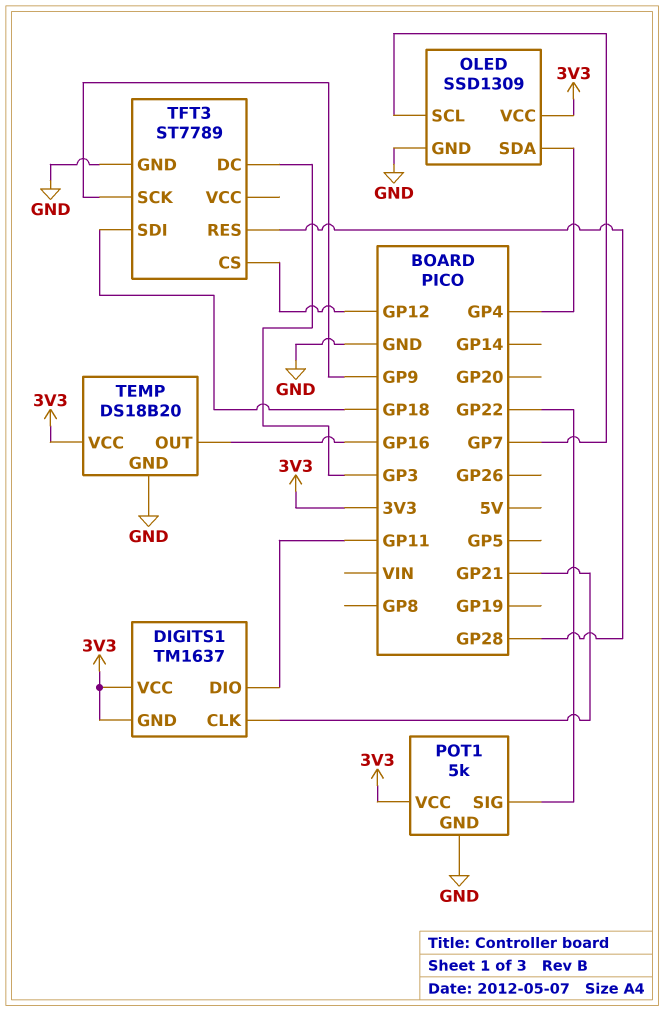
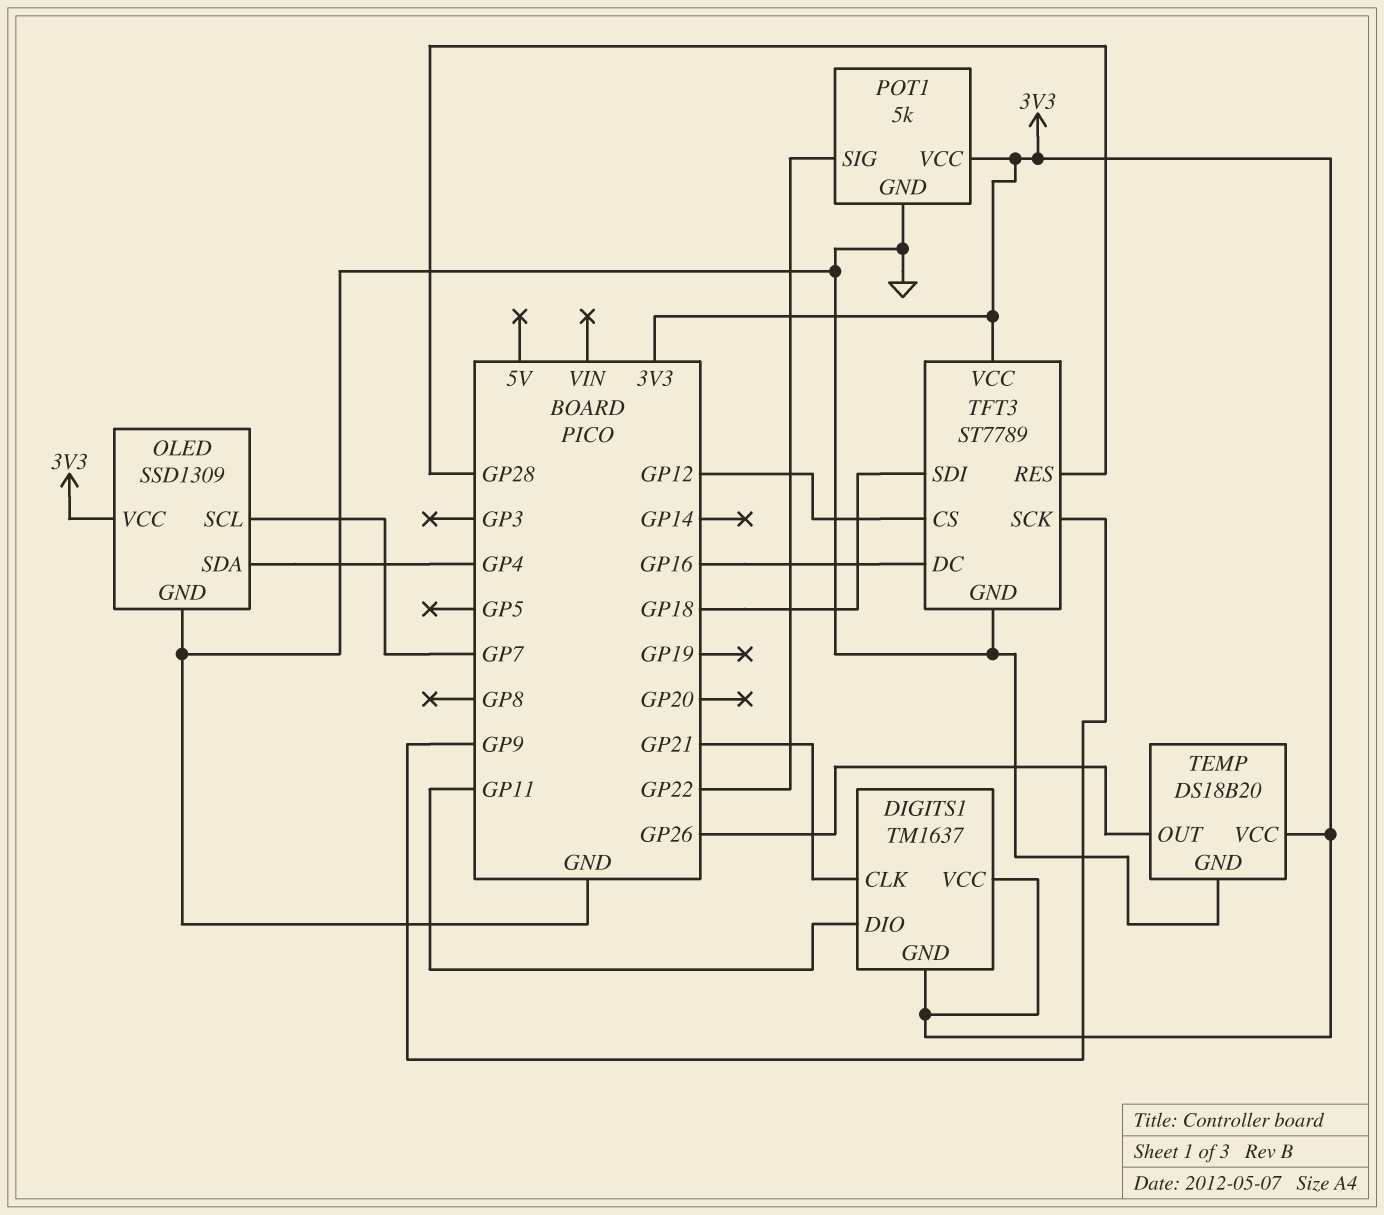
TEMP pin OUT: GP16 -> GP26
TFT3 pin DC: GP3 -> GP16
TFT3 pin VCC: none -> 3V3

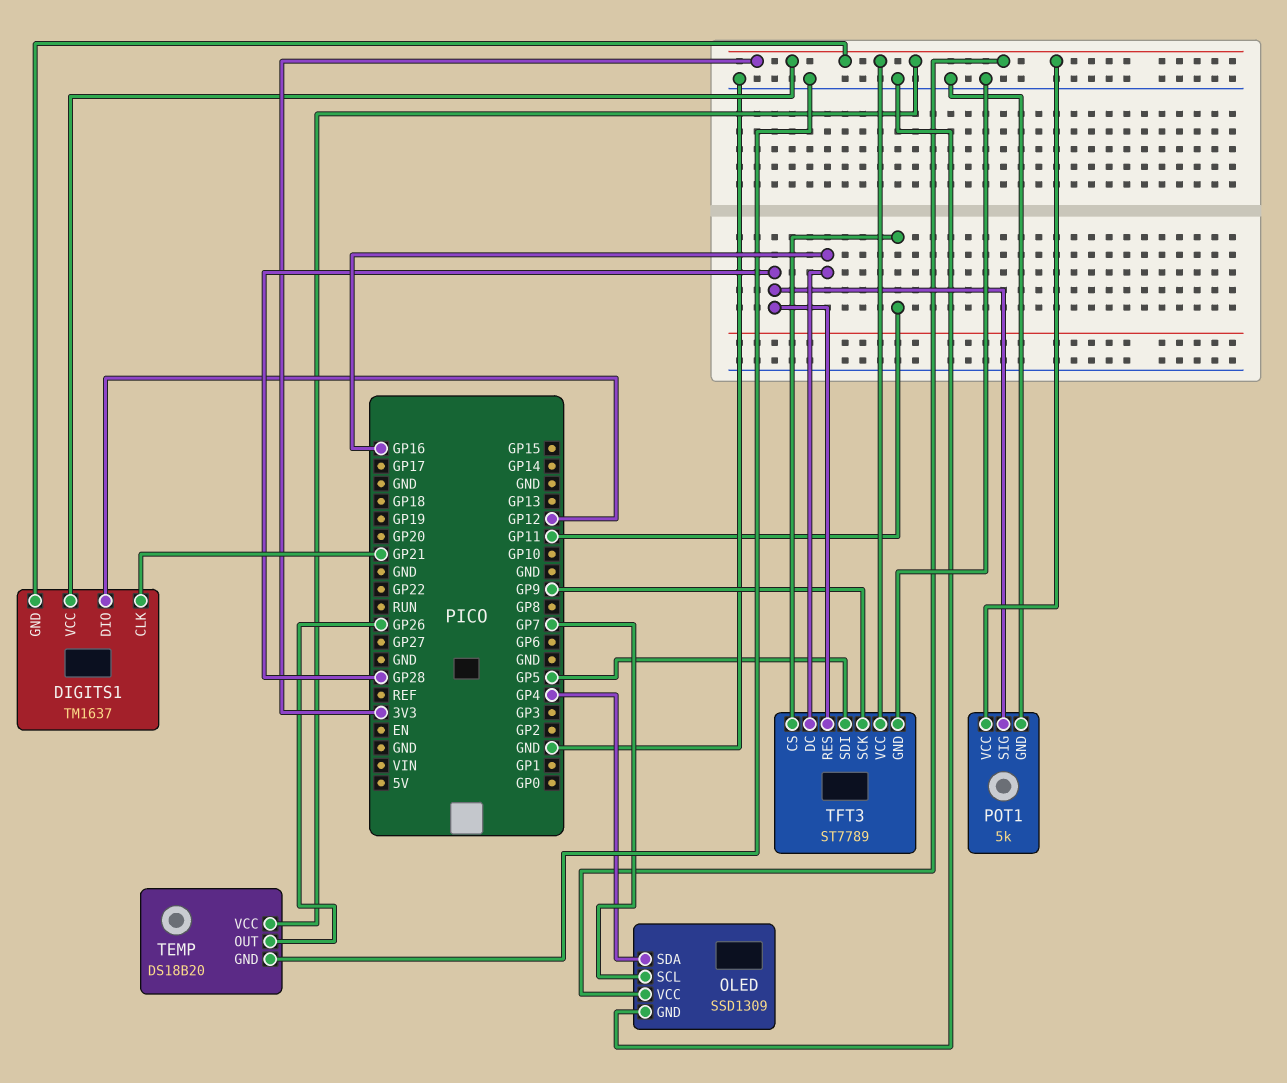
DIGITS1 pin DIO: GP11 -> GP12
POT1 pin SIG: GP22 -> GP28
TFT3 pin CS: GP12 -> GP11
TFT3 pin SDI: GP18 -> GP5

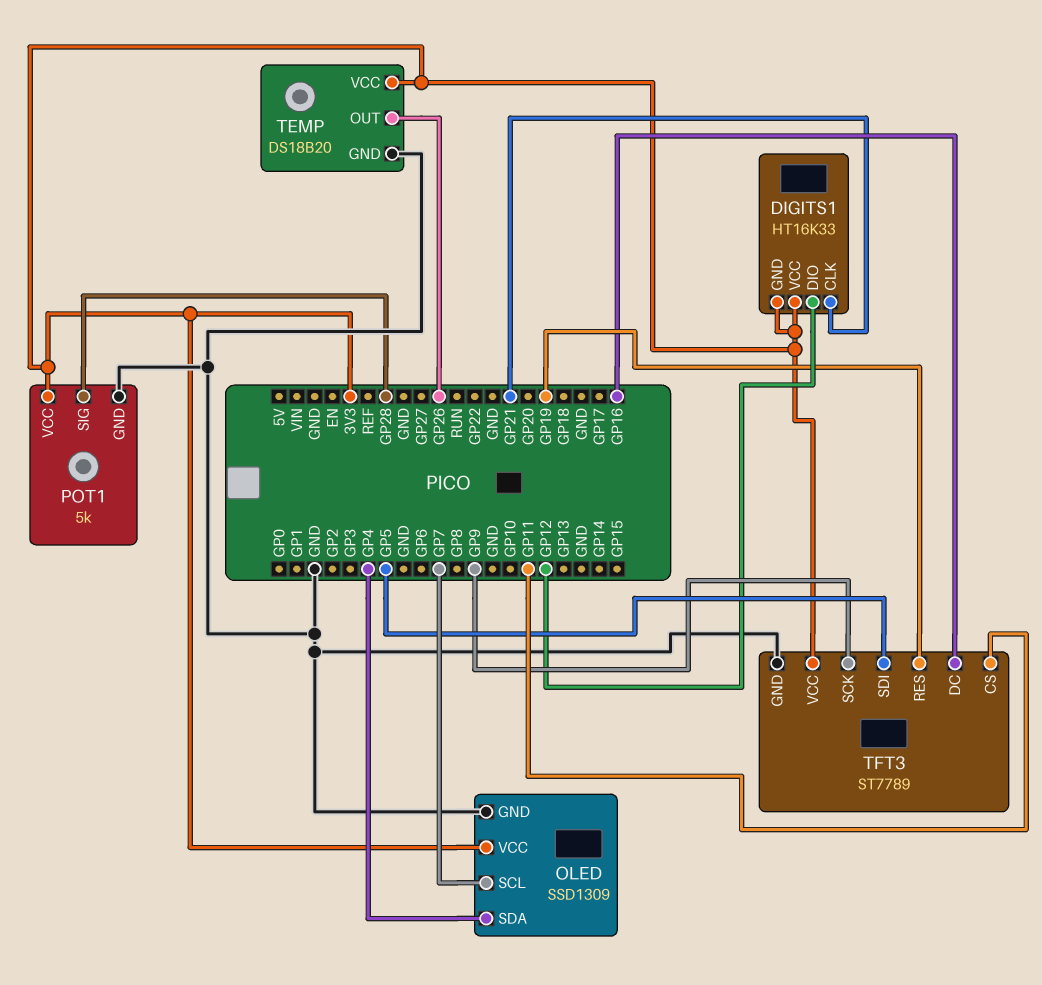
DIGITS1: TM1637 -> HT16K33
TFT3 pin RES: GP28 -> GP19

